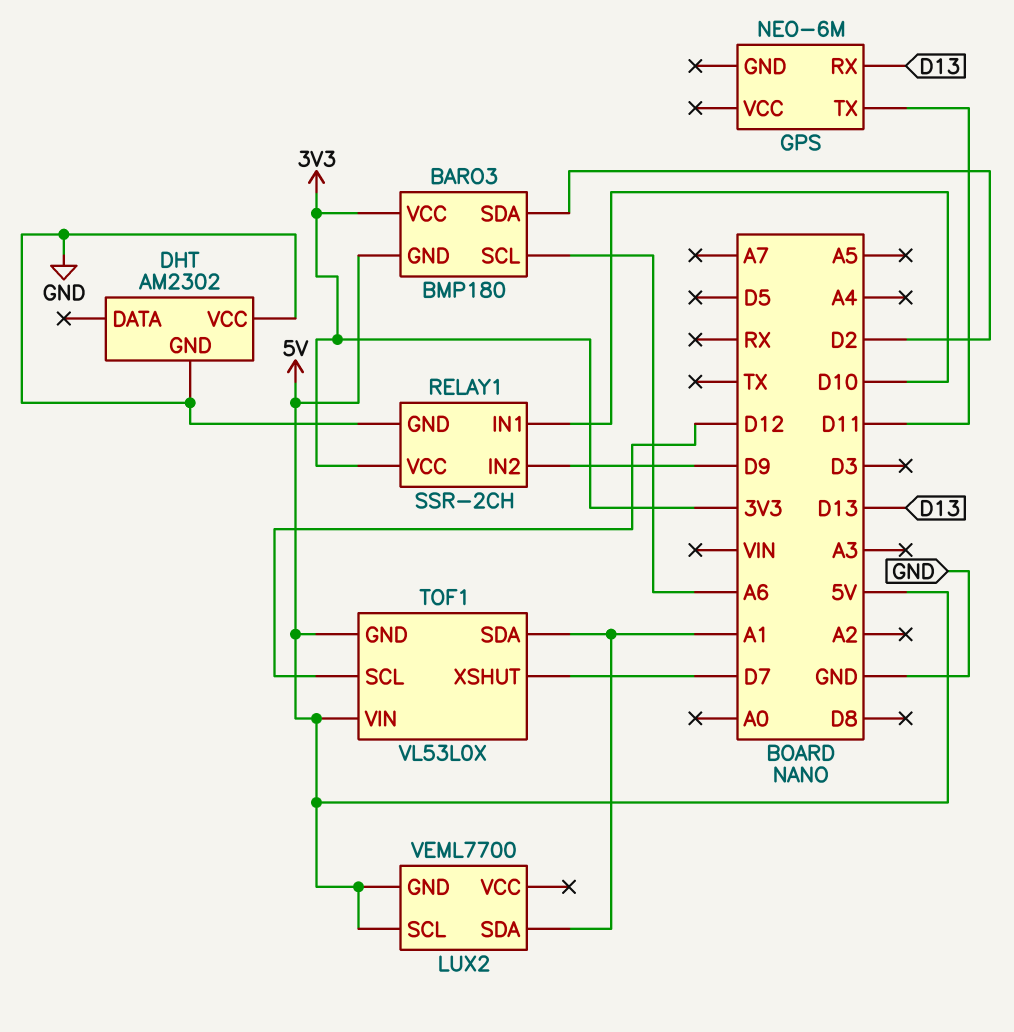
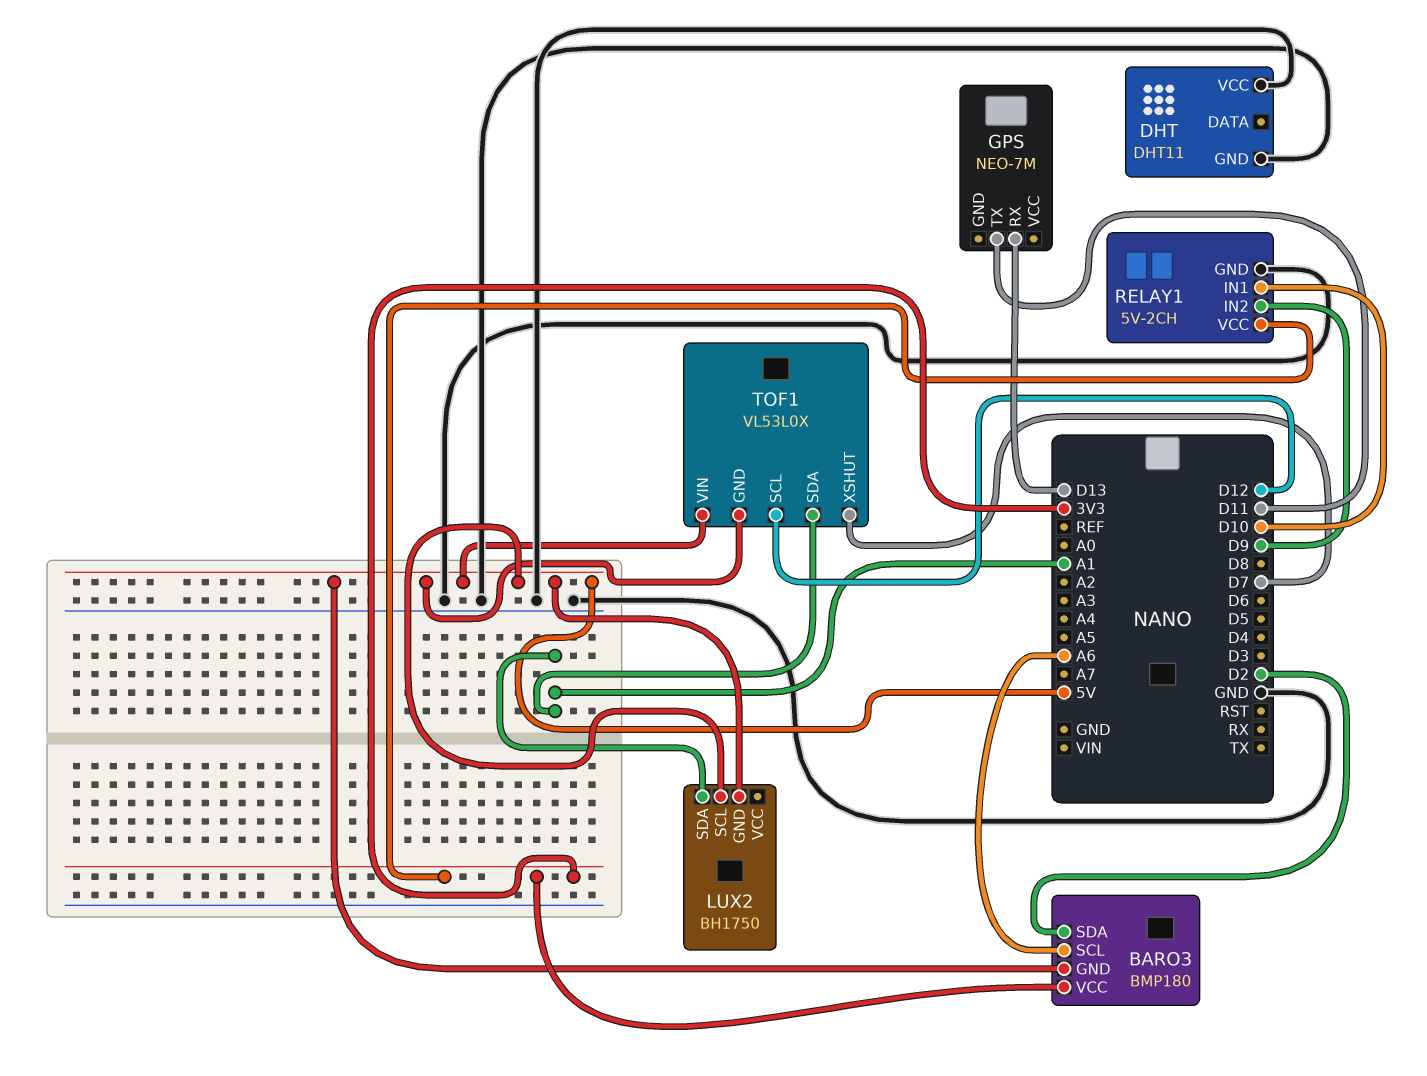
DHT: AM2302 -> DHT11
GPS: NEO-6M -> NEO-7M
LUX2: VEML7700 -> BH1750
RELAY1: SSR-2CH -> 5V-2CH

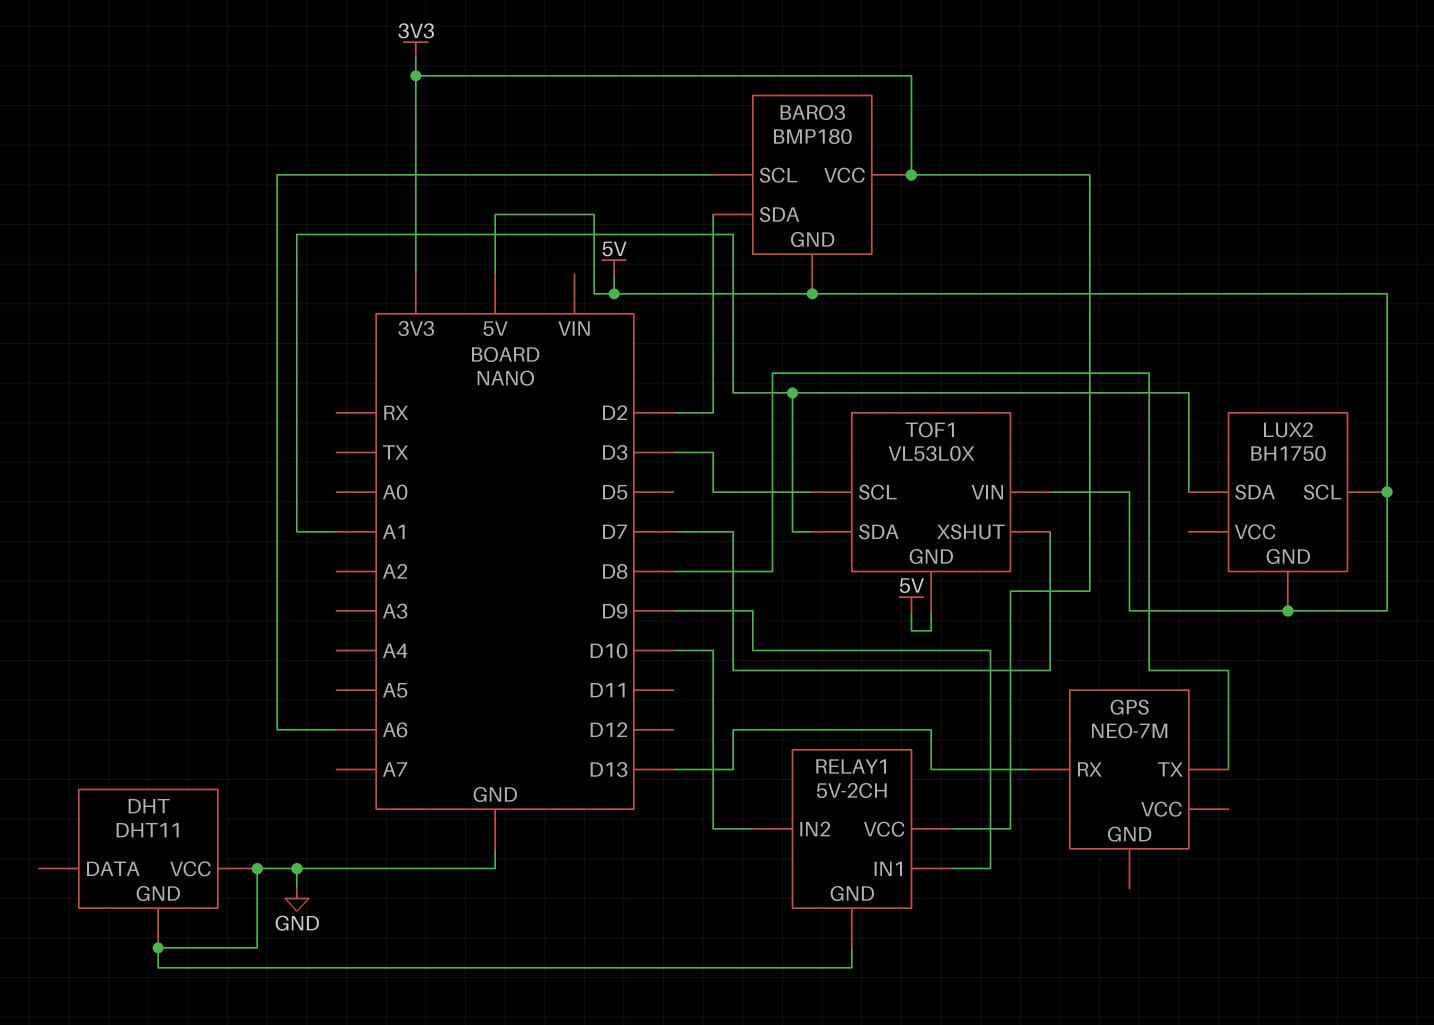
GPS pin TX: D11 -> D8
RELAY1 pin IN1: D10 -> D9
RELAY1 pin IN2: D9 -> D10
TOF1 pin SCL: D12 -> D3

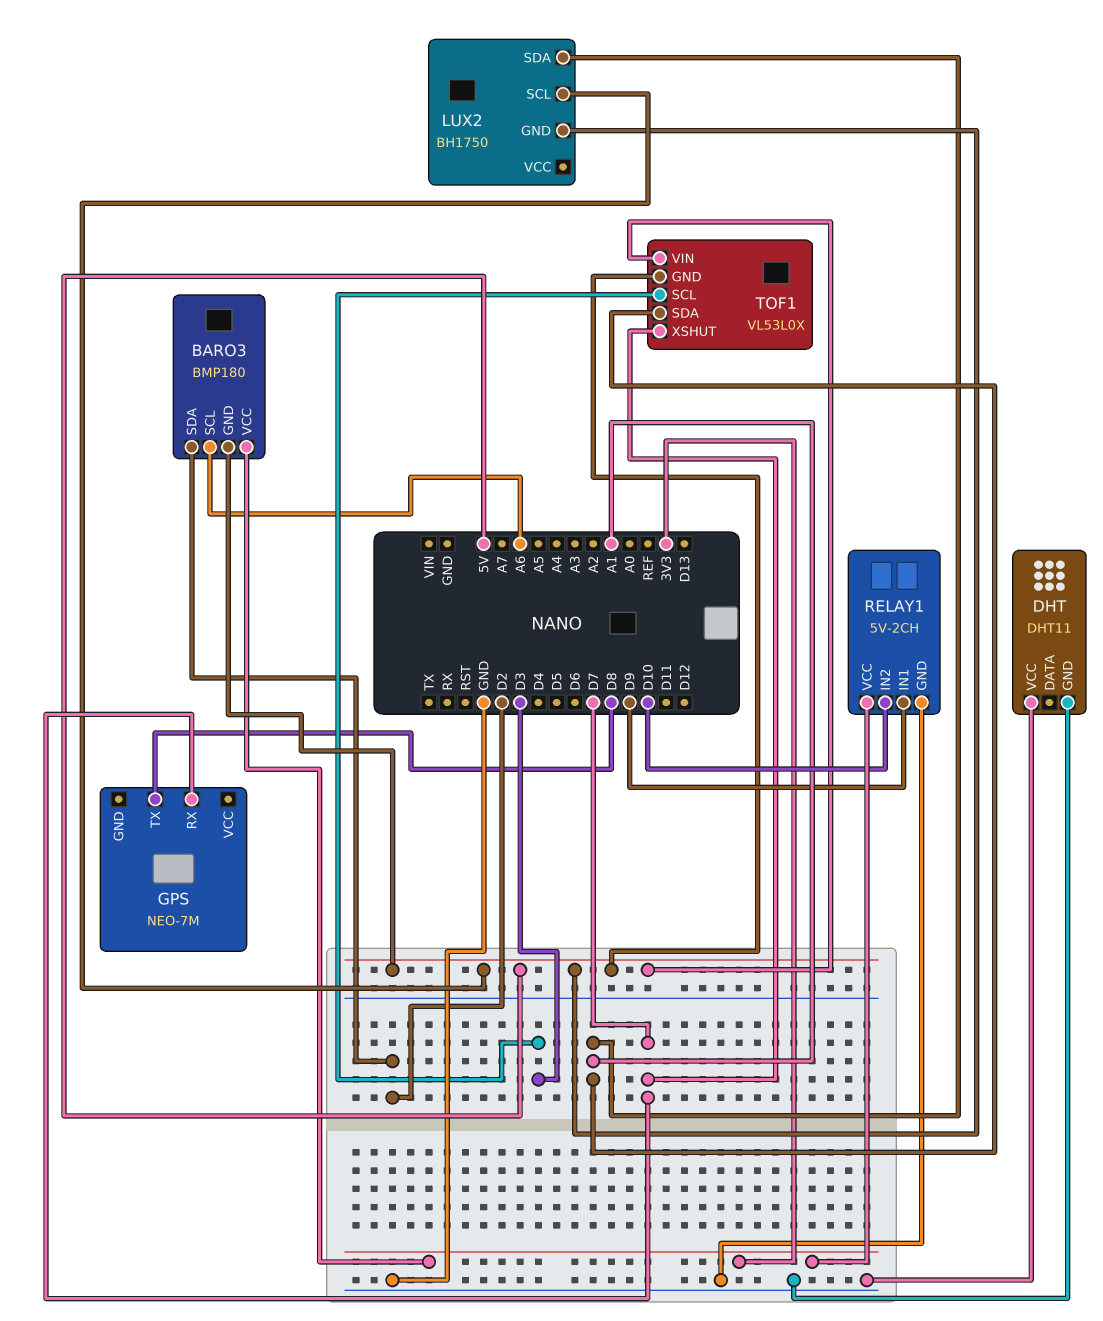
GPS pin RX: D13 -> D7

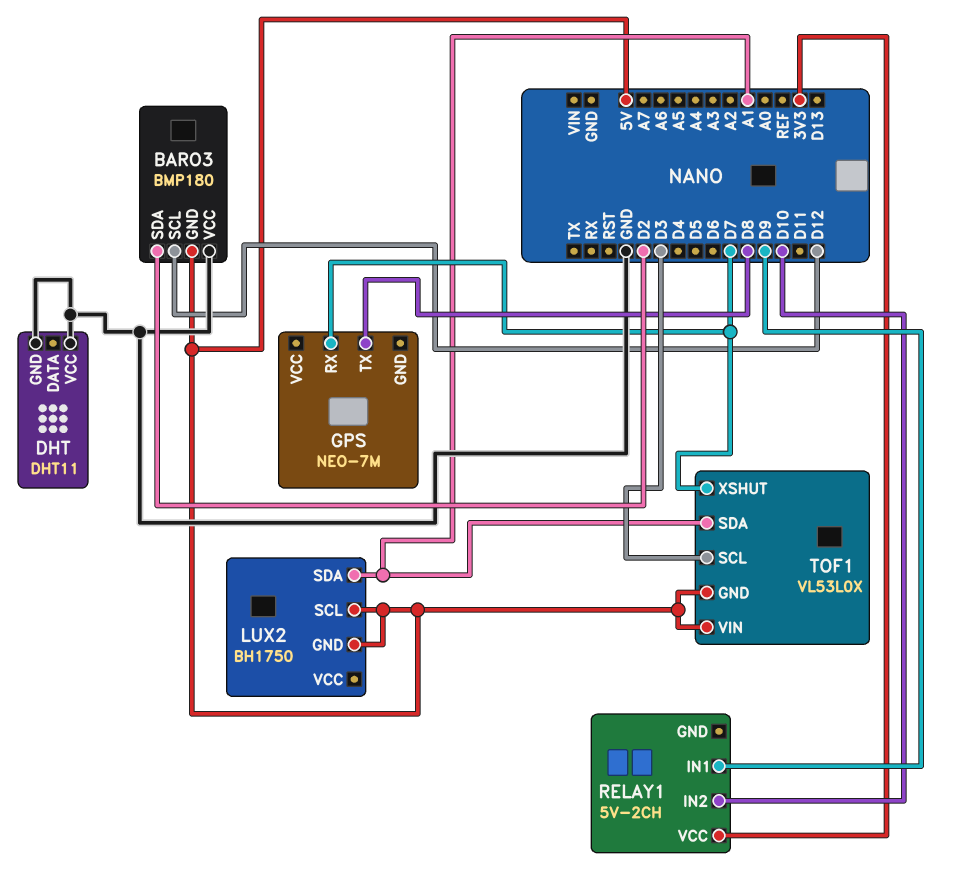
BARO3 pin SCL: A6 -> D12
BARO3 pin VCC: 3V3 -> GND
RELAY1 pin GND: GND -> none

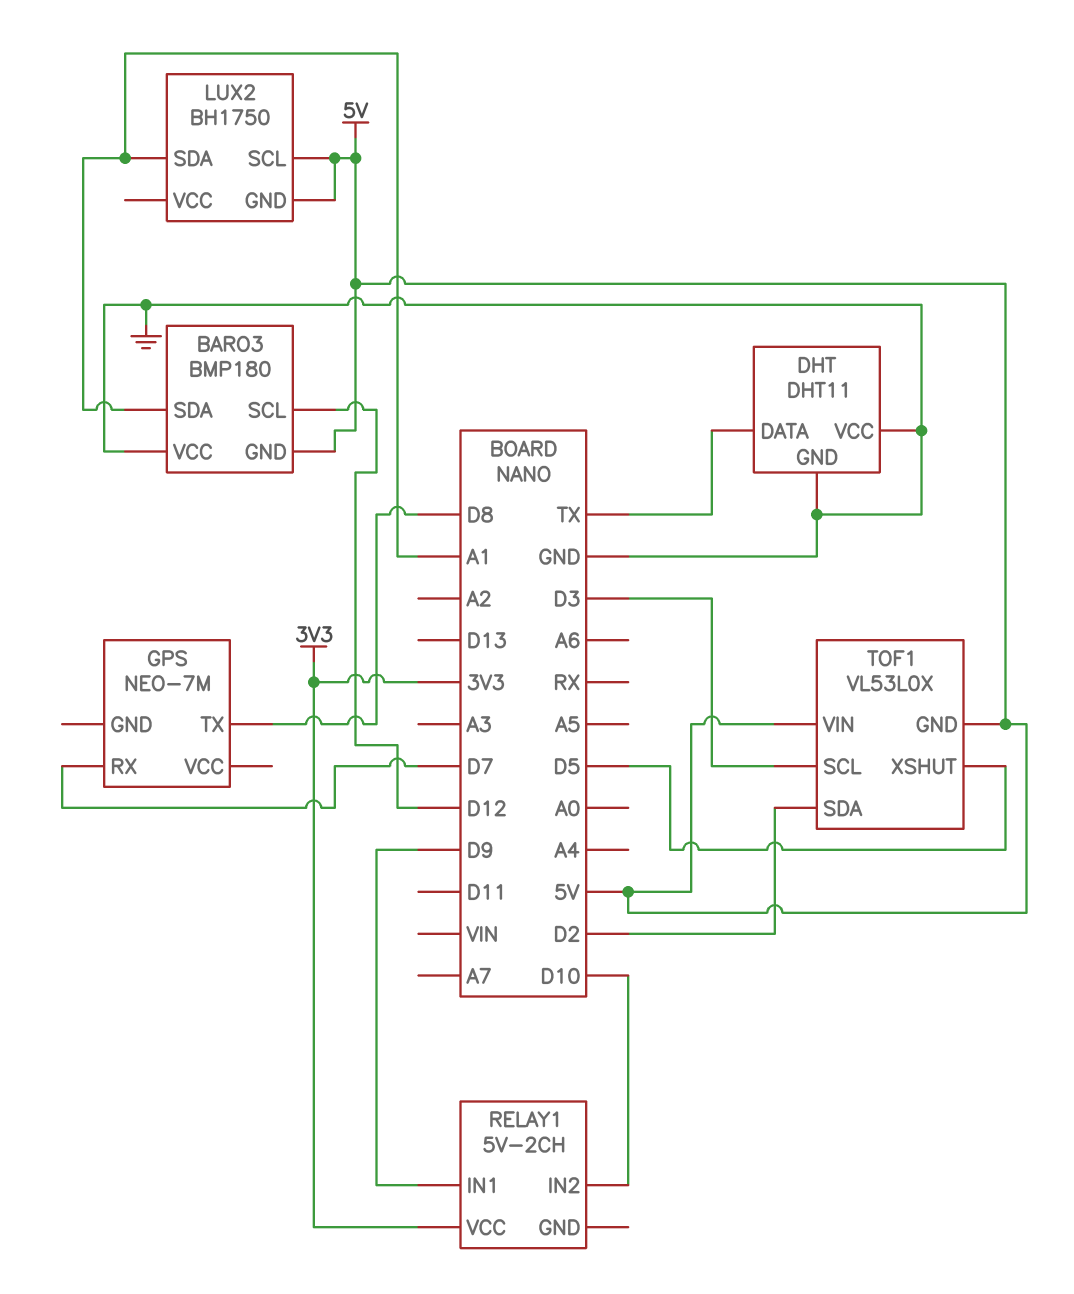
BARO3 pin SDA: D2 -> A1
DHT pin DATA: none -> TX
TOF1 pin SDA: A1 -> D2
TOF1 pin XSHUT: D7 -> D5

